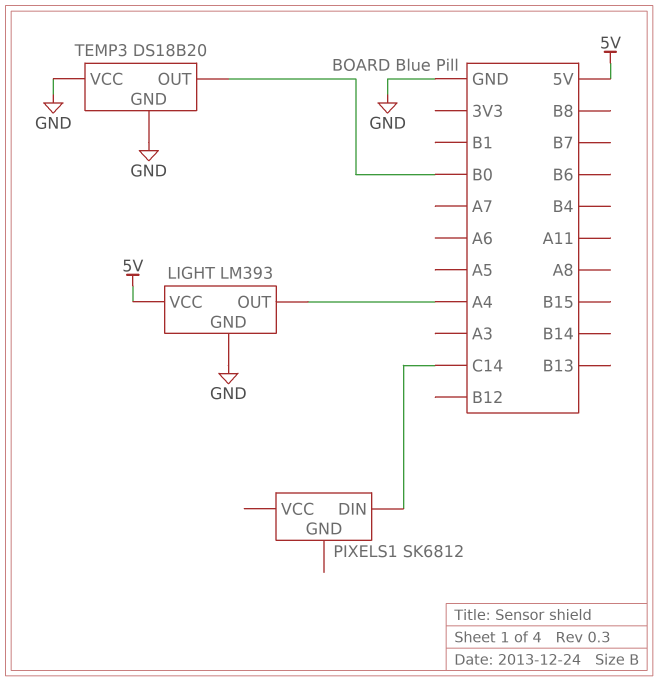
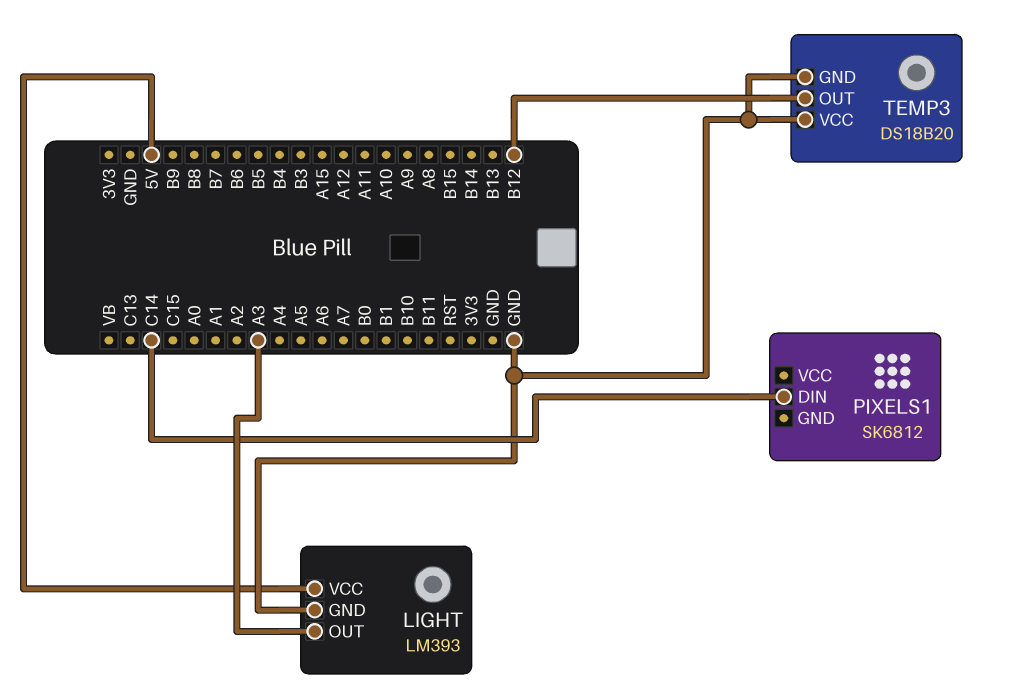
LIGHT pin OUT: A4 -> A3
TEMP3 pin OUT: B0 -> B12

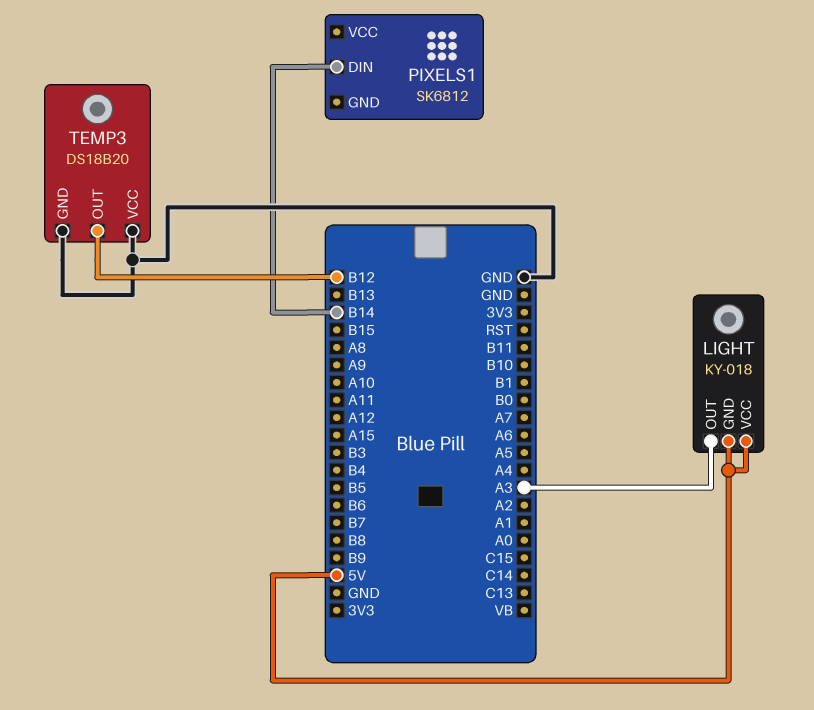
LIGHT: LM393 -> KY-018
LIGHT pin GND: GND -> 5V
PIXELS1 pin DIN: C14 -> B14

